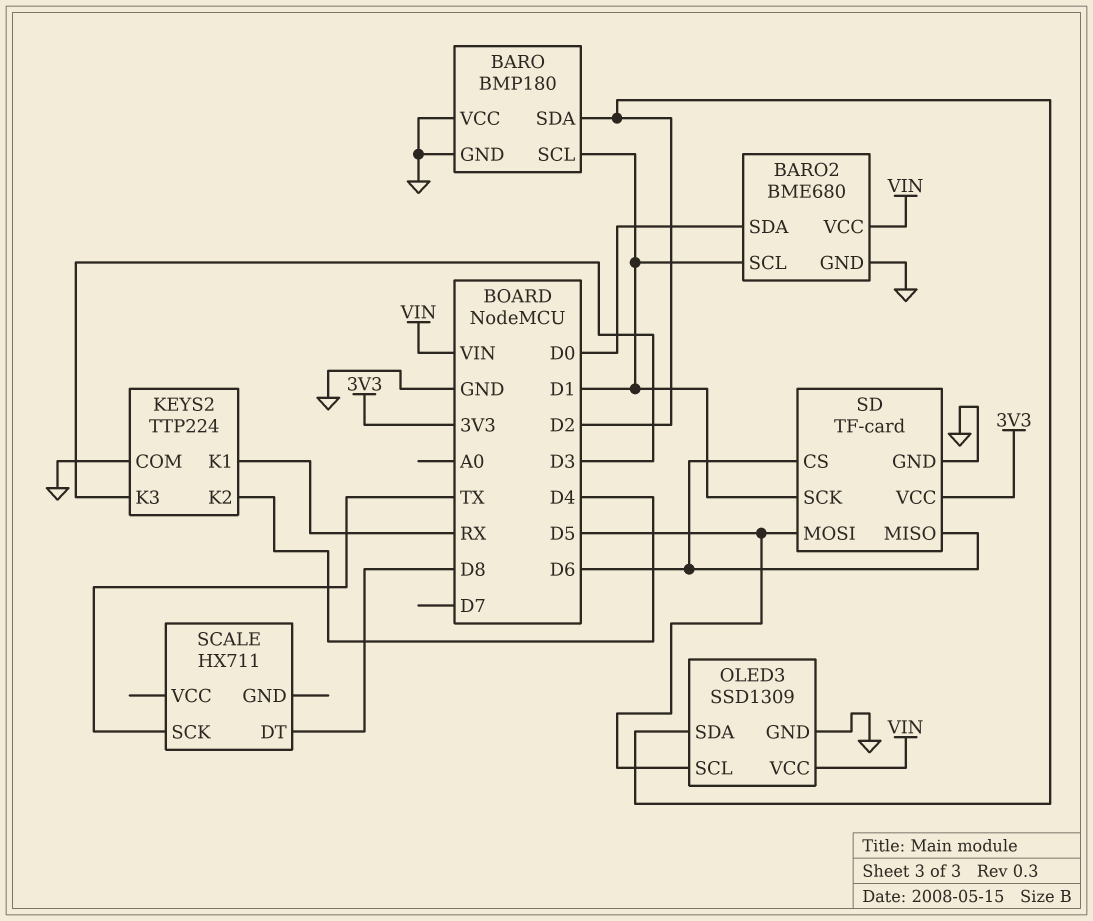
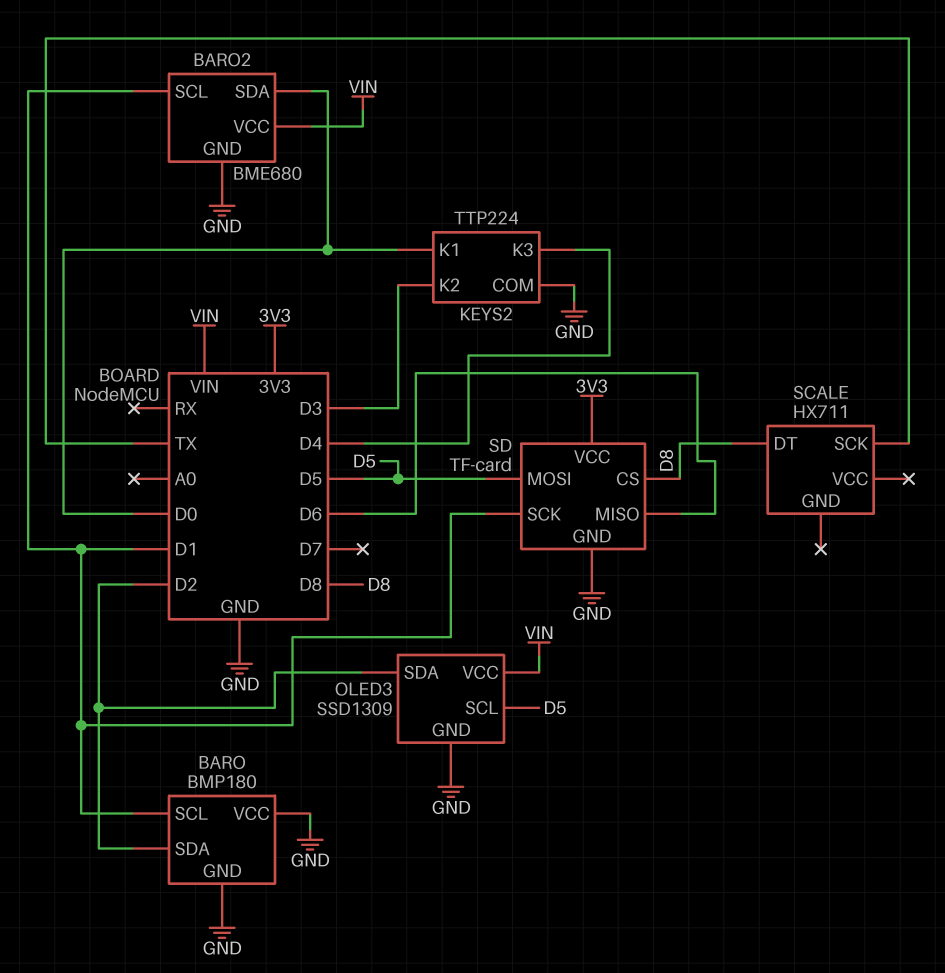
KEYS2 pin K1: RX -> D0
KEYS2 pin K2: D4 -> D3
KEYS2 pin K3: D3 -> D4
SD pin CS: D6 -> D8

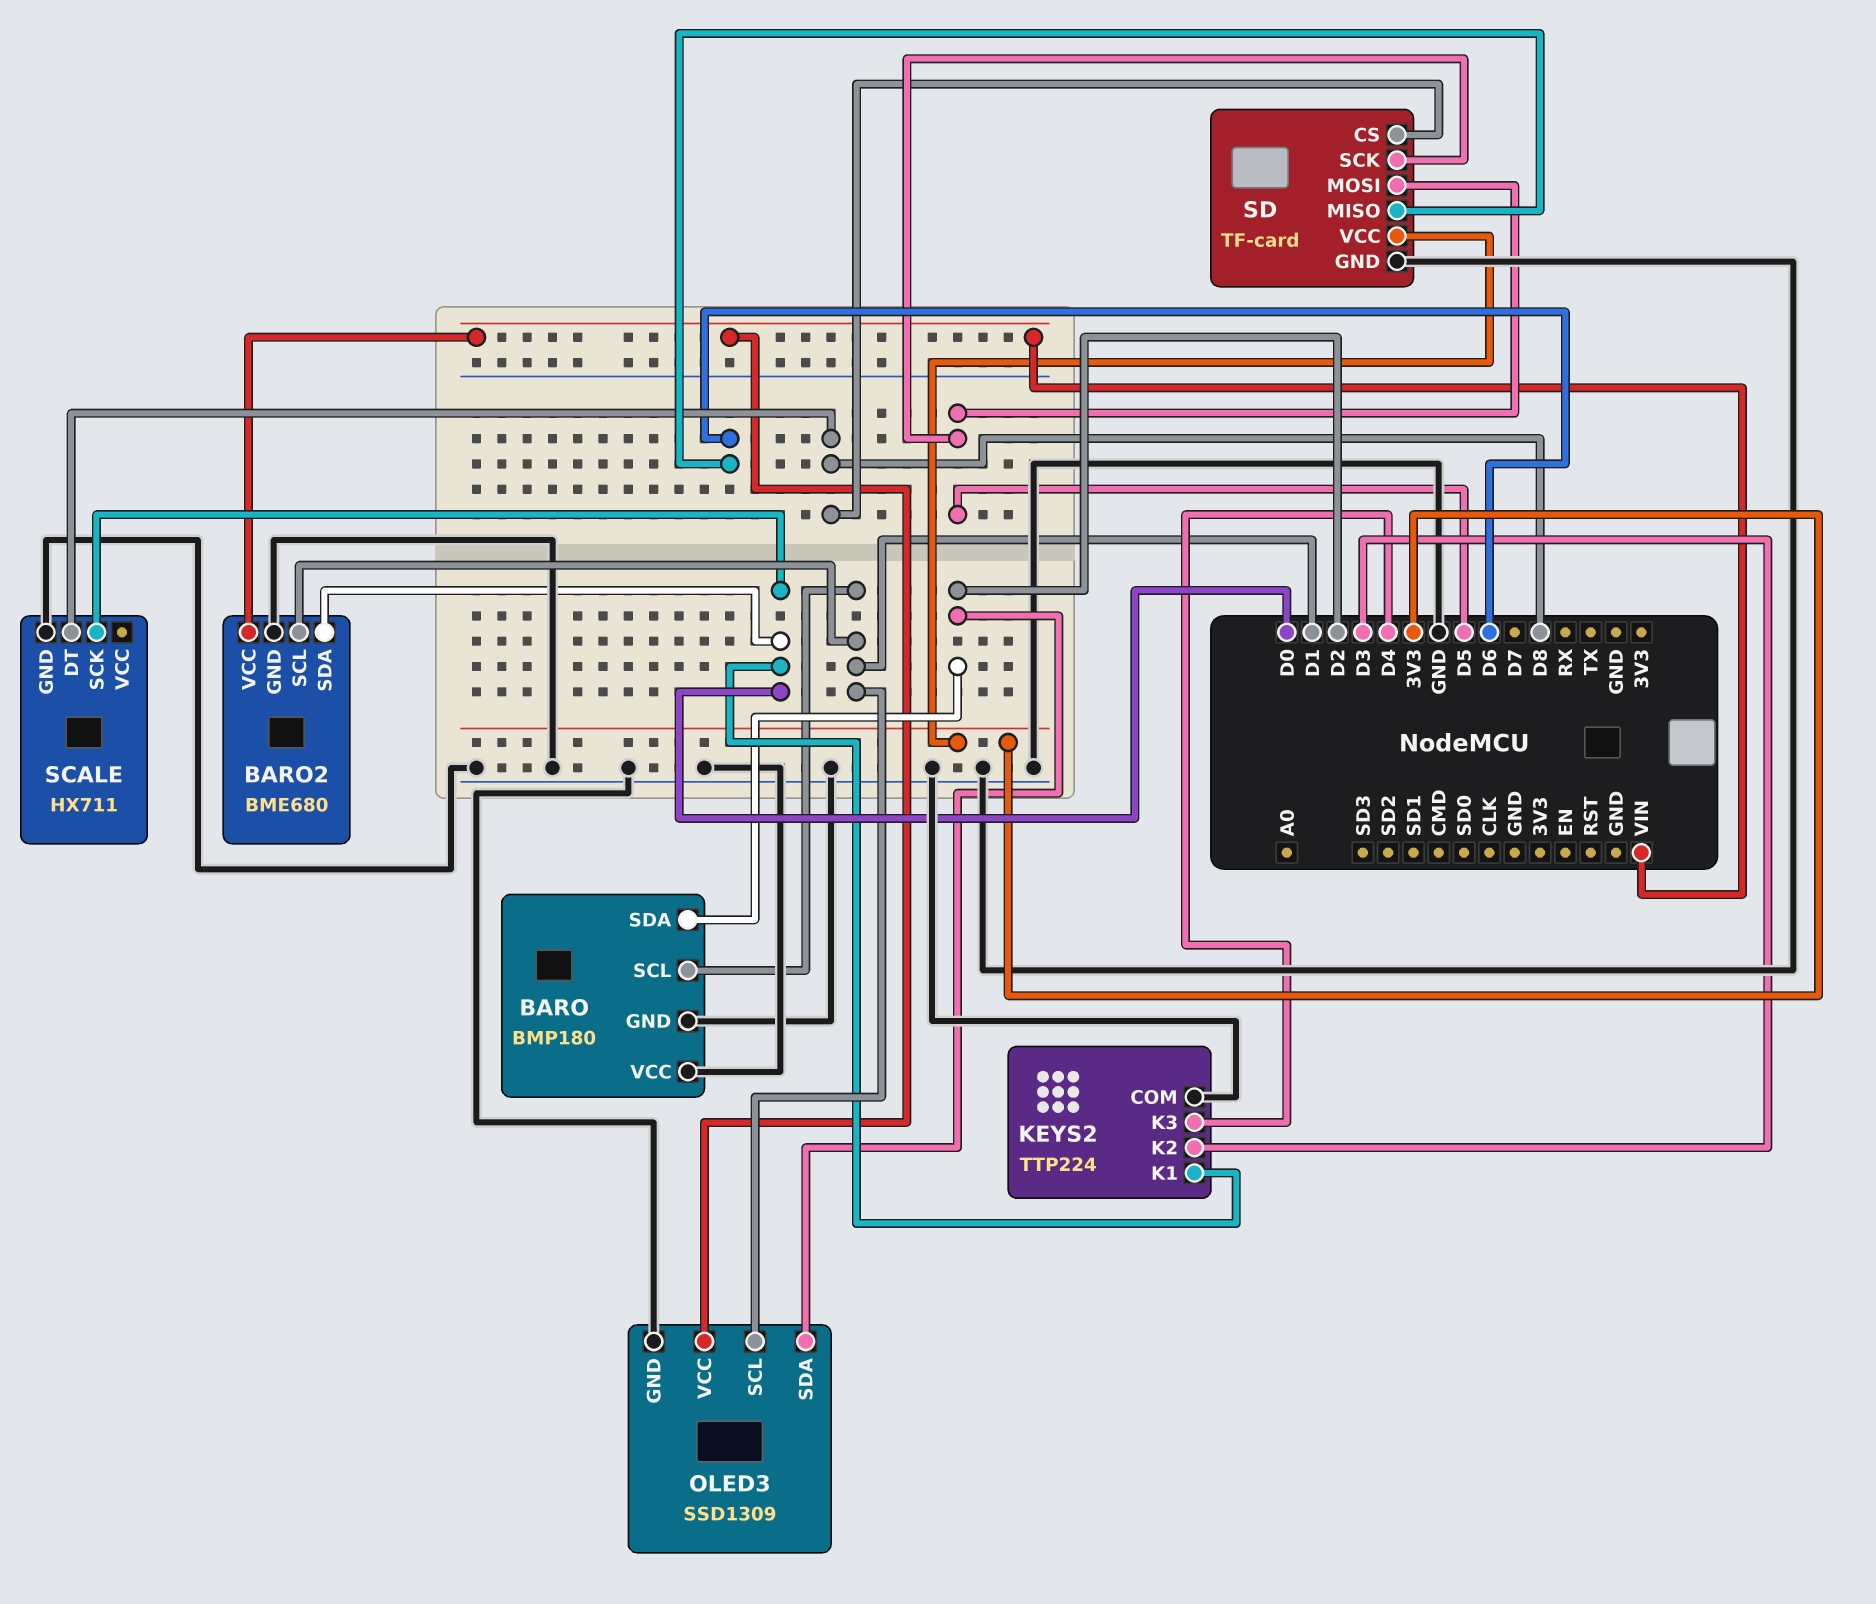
OLED3 pin SCL: D5 -> D1
SCALE pin GND: none -> GND
SCALE pin SCK: TX -> D0
SD pin SCK: D1 -> D5

